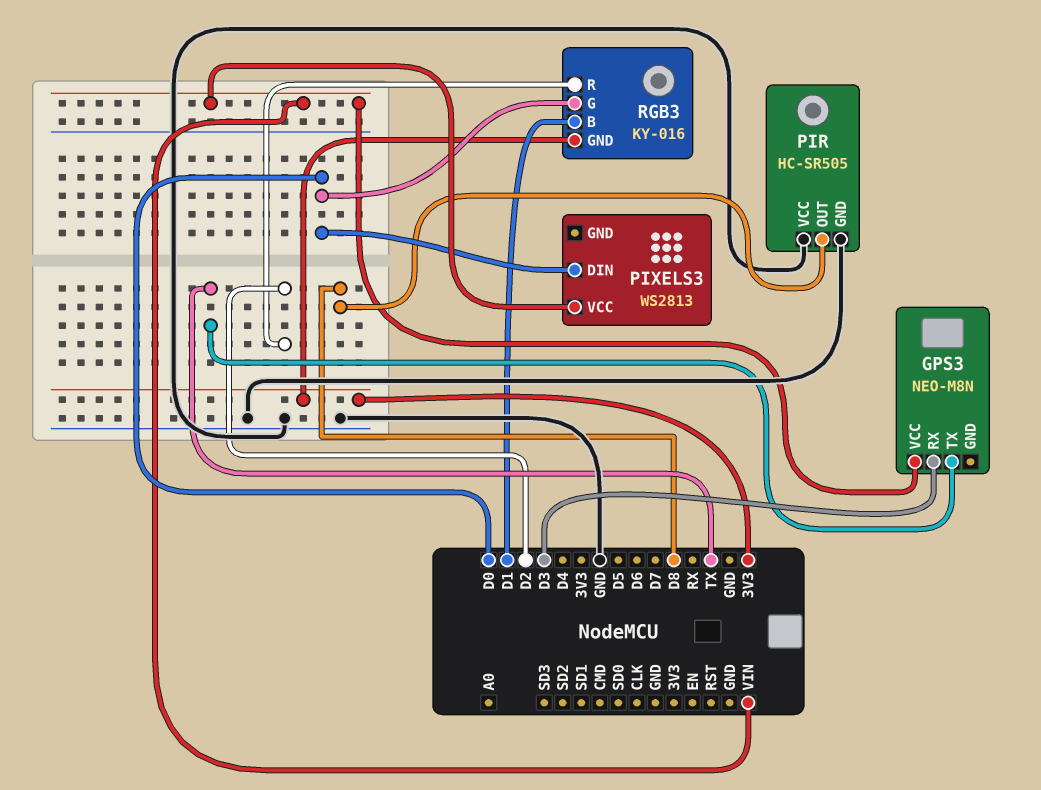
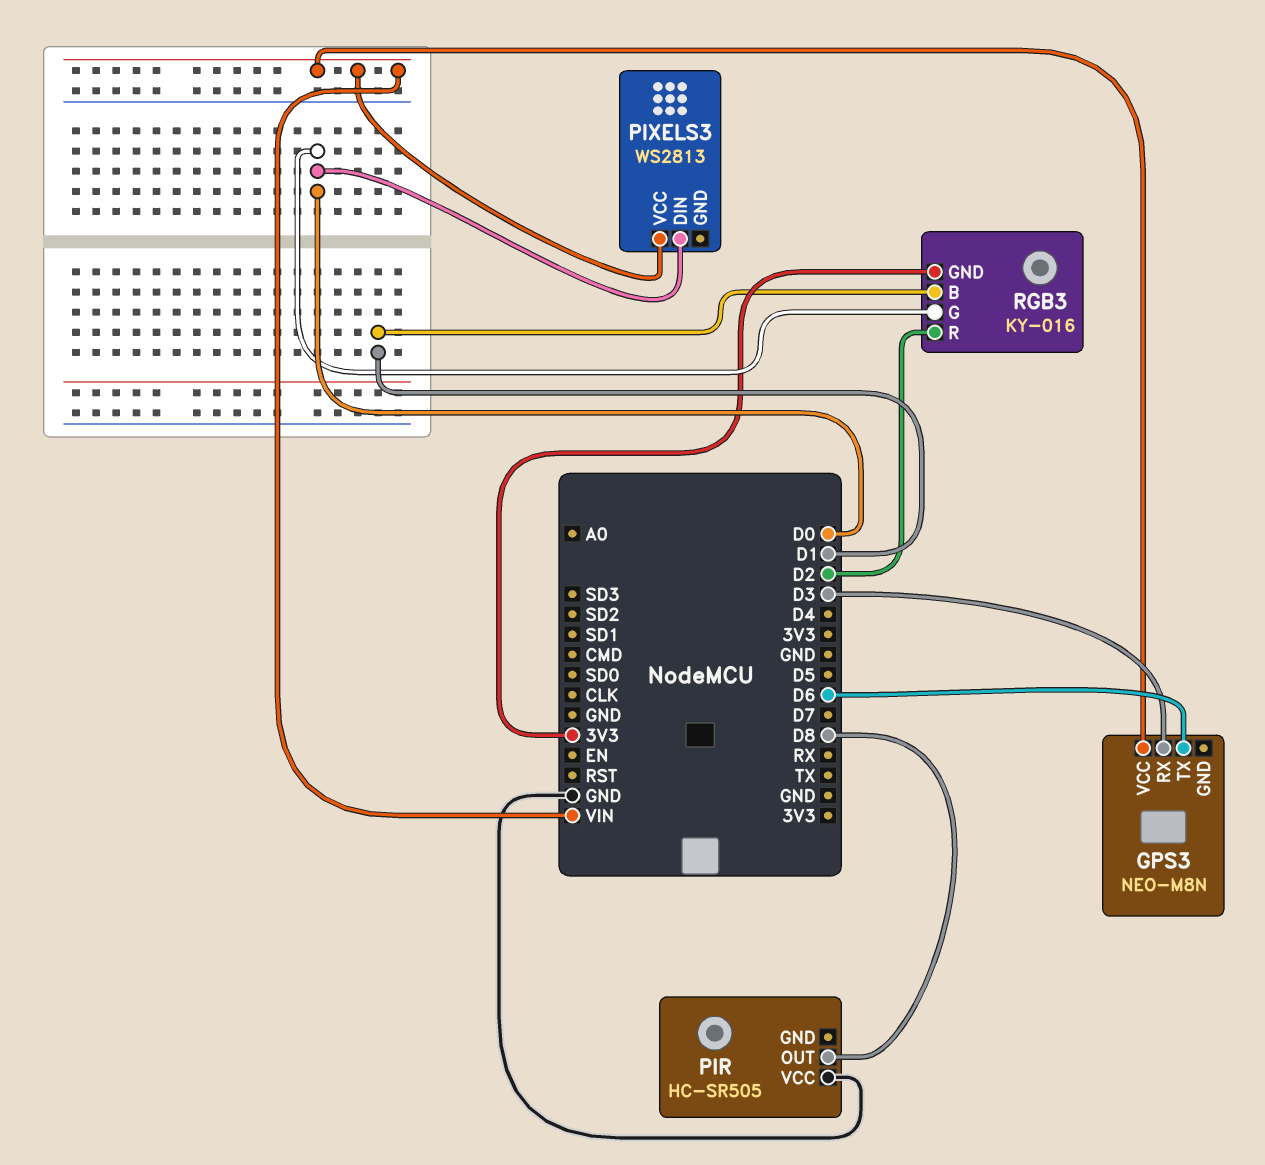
GPS3 pin TX: TX -> D6
PIR pin GND: GND -> none

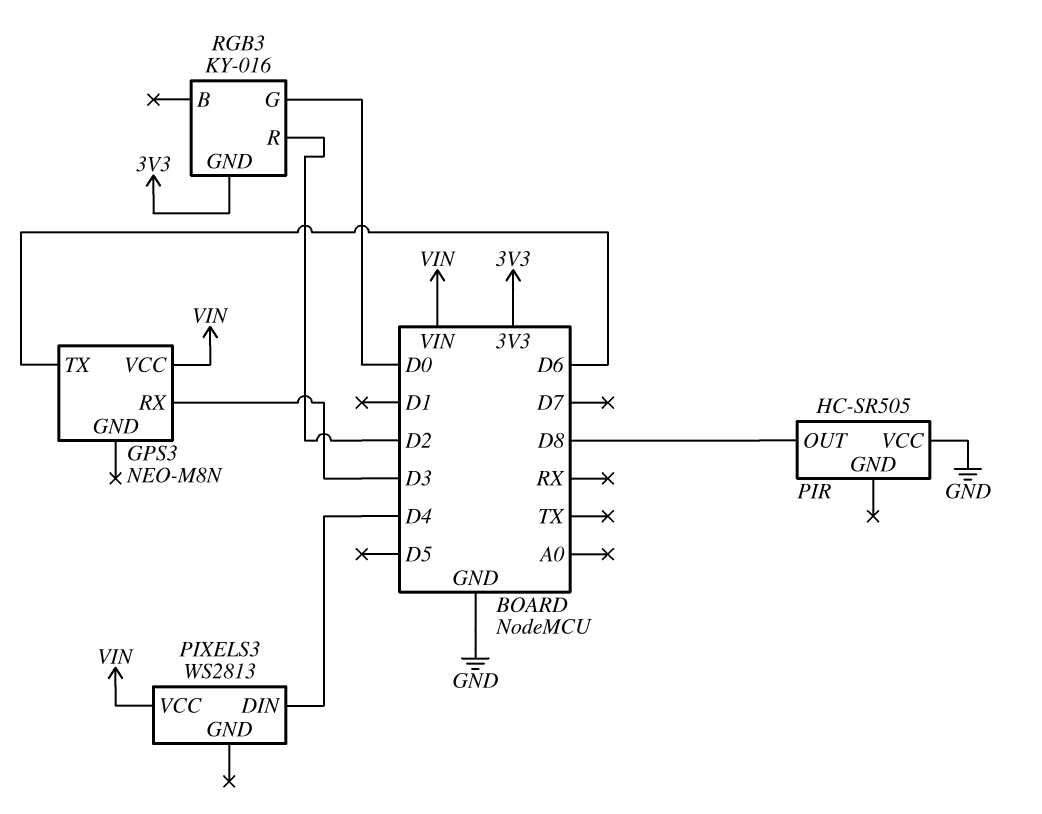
PIXELS3 pin DIN: D0 -> D4
RGB3 pin B: D1 -> none

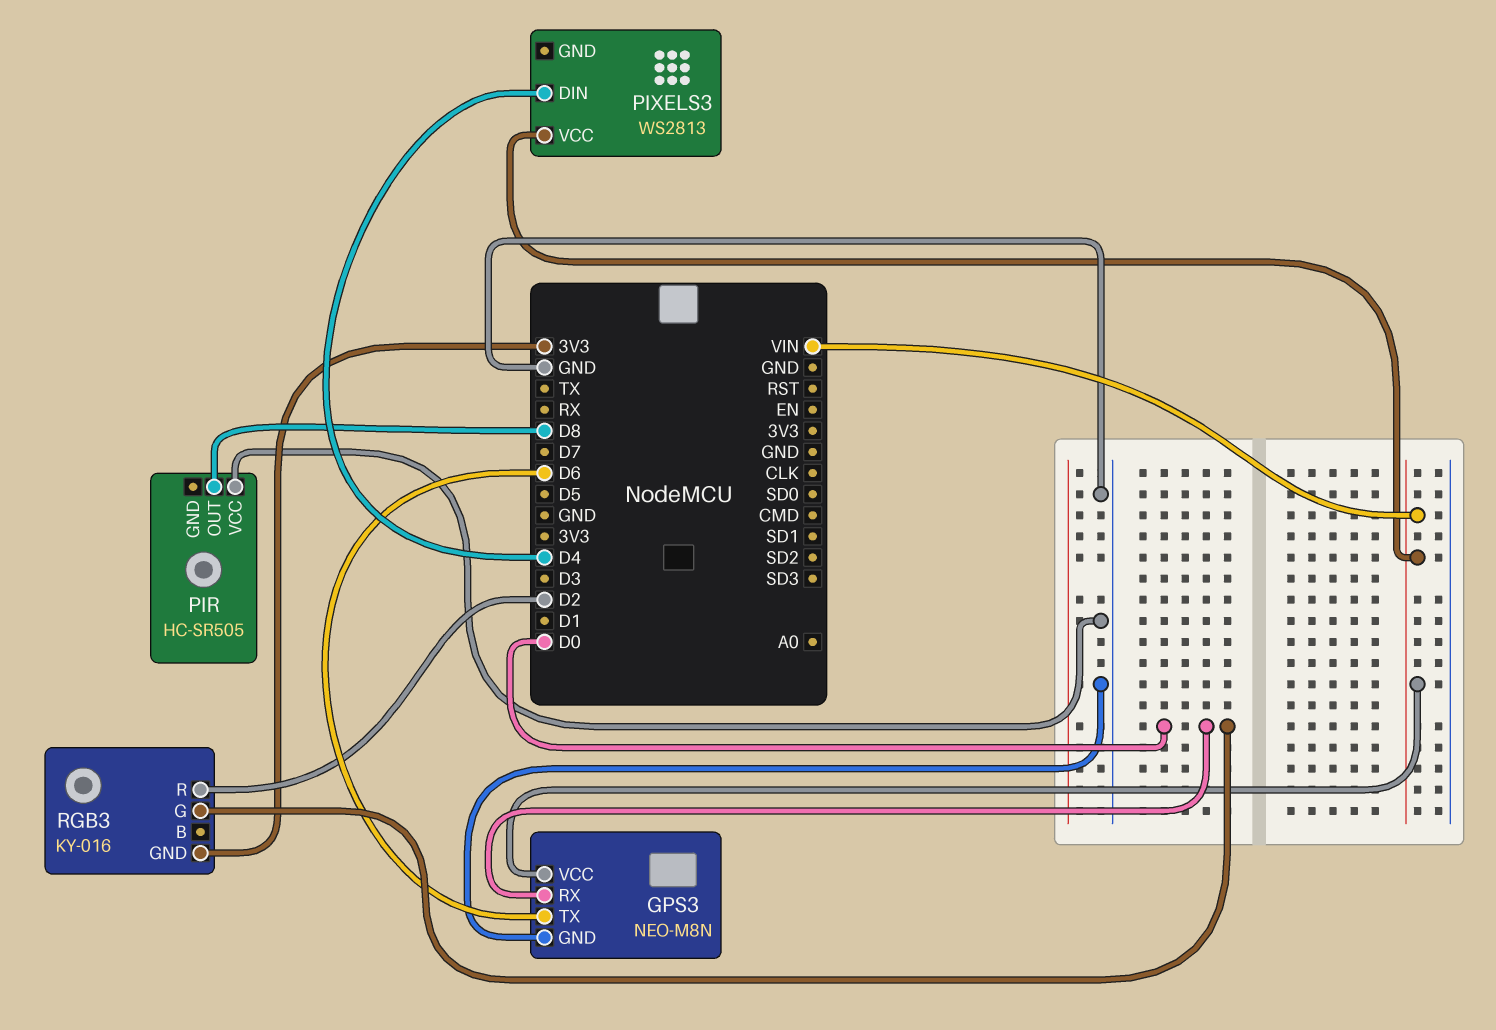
GPS3 pin GND: none -> GND
GPS3 pin RX: D3 -> D0

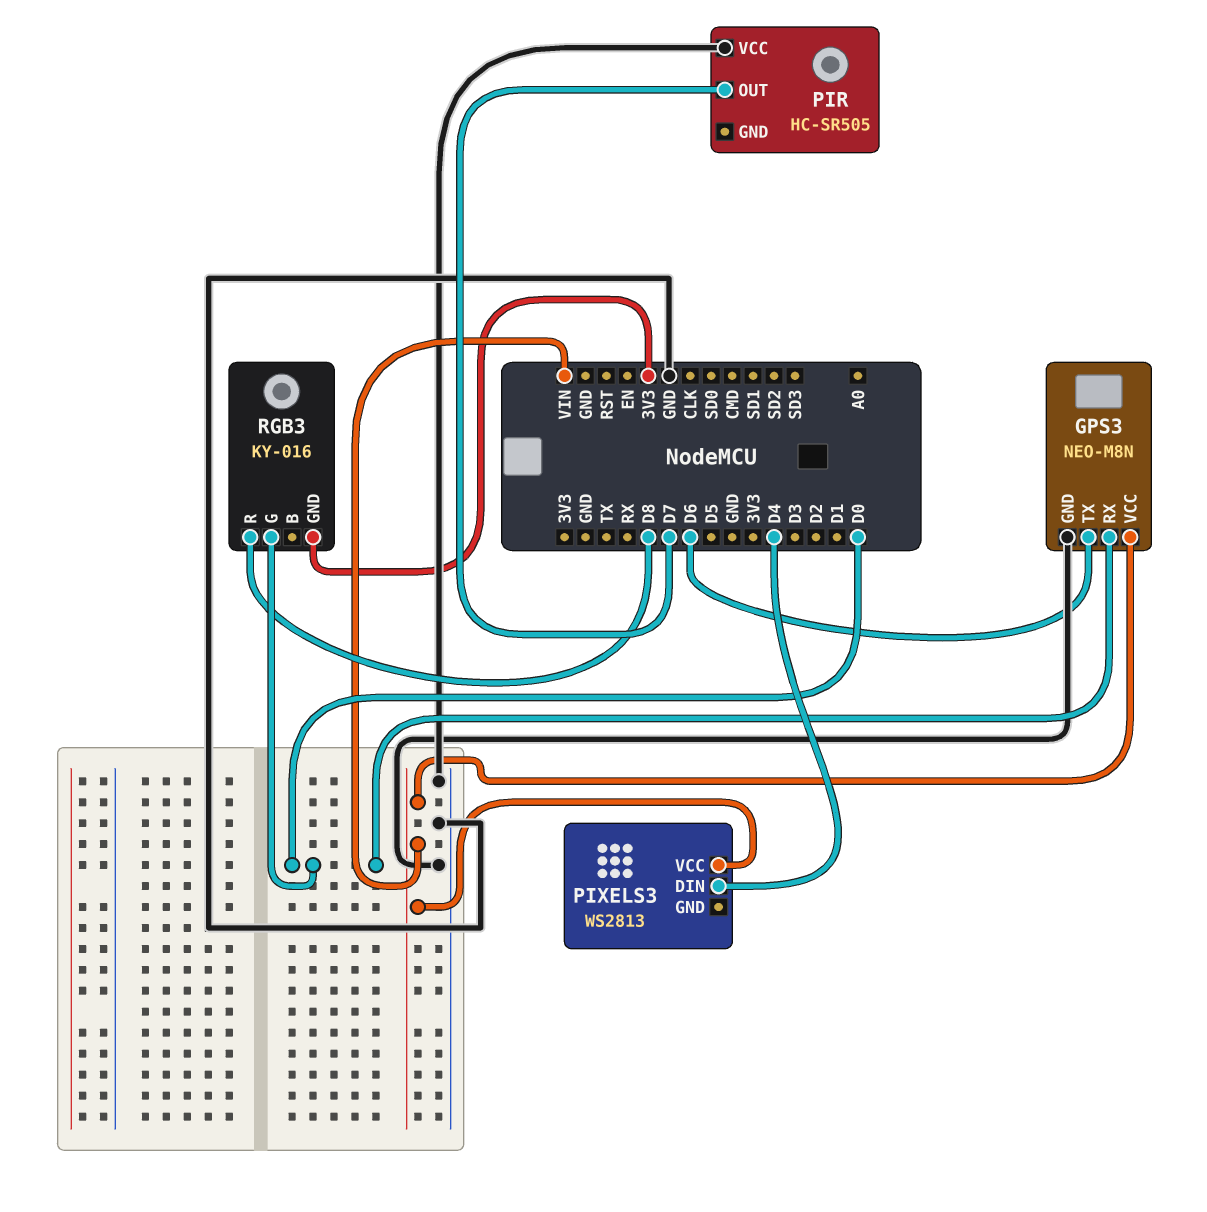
PIR pin OUT: D8 -> D7
RGB3 pin R: D2 -> D8

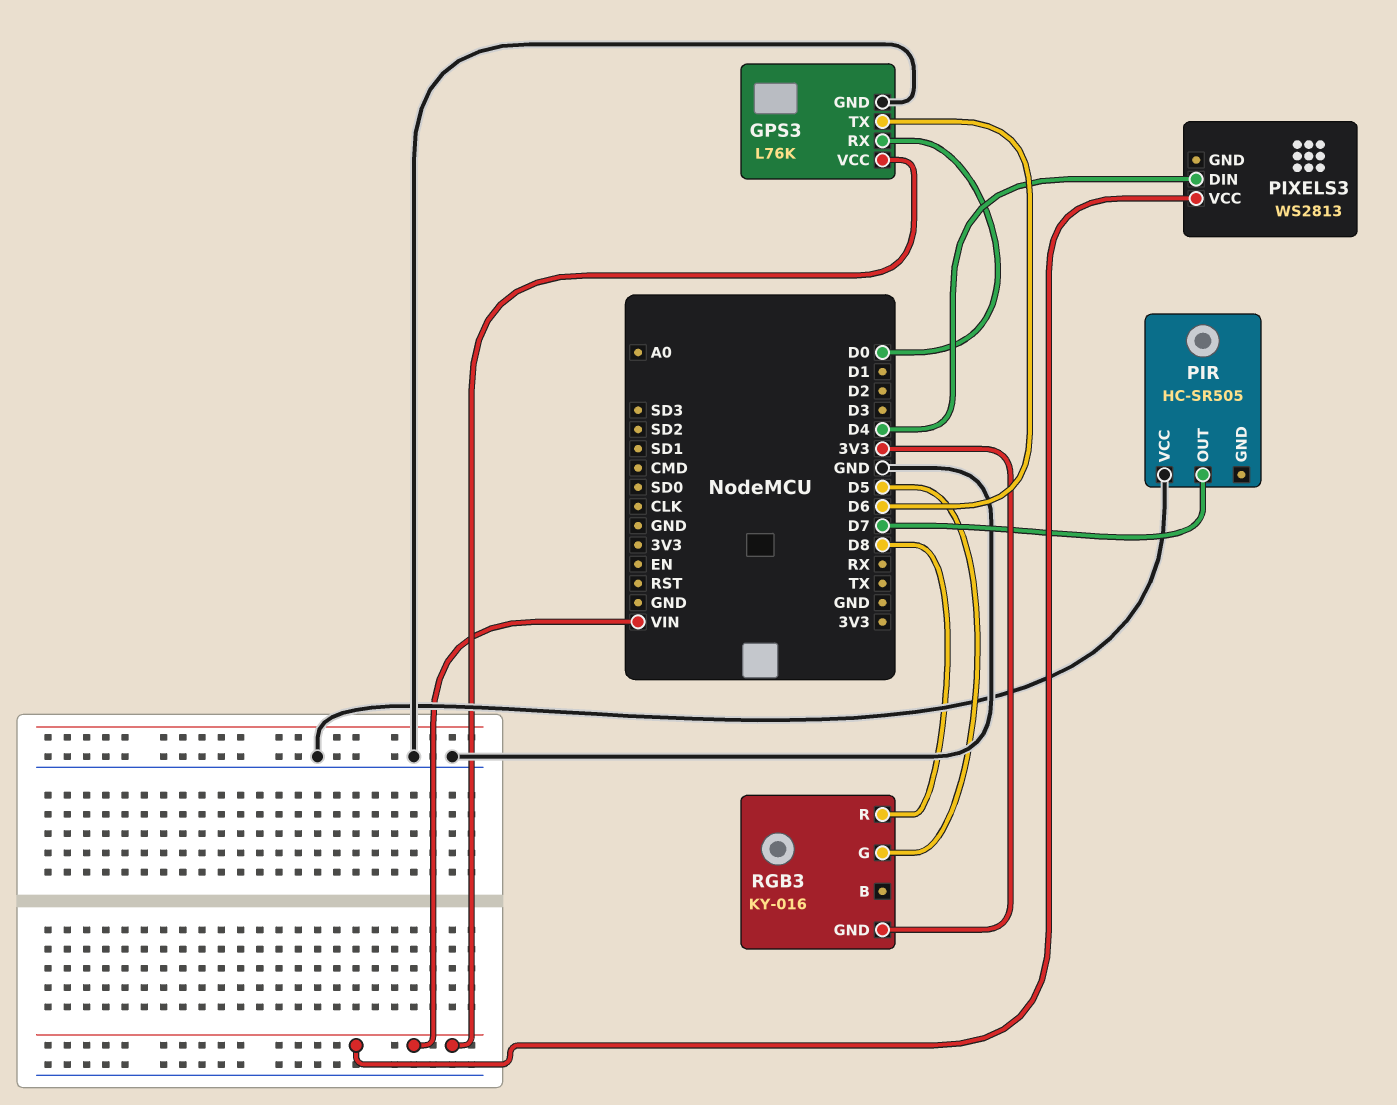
GPS3: NEO-M8N -> L76K
RGB3 pin G: D0 -> D5

